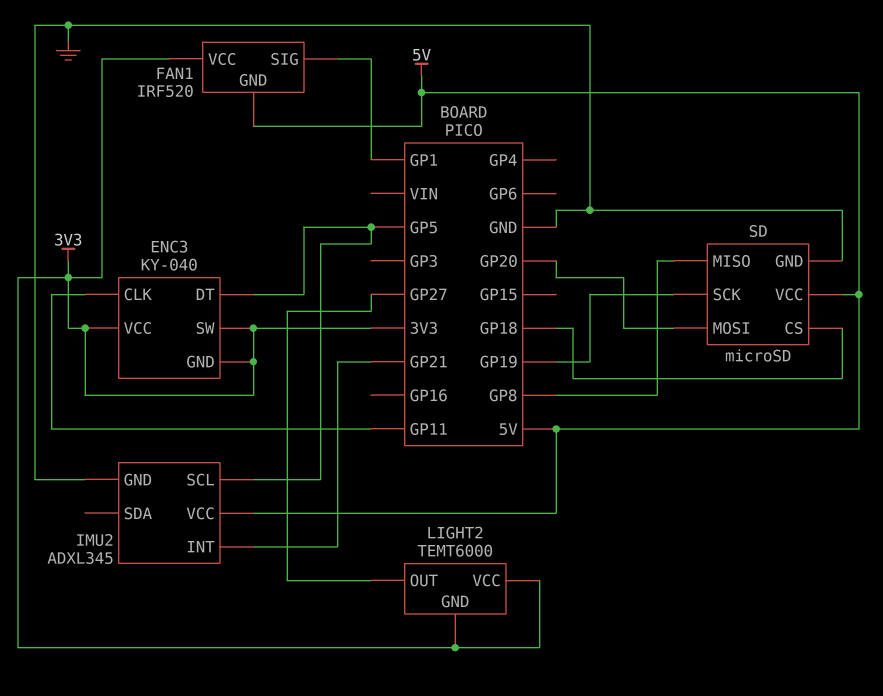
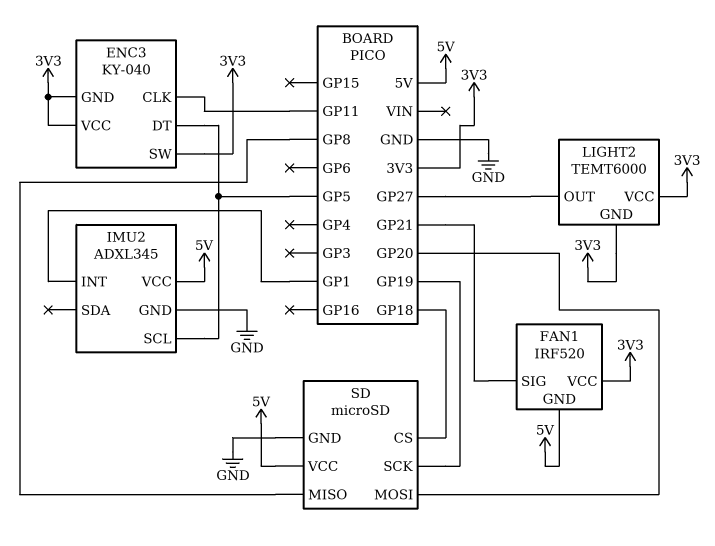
FAN1 pin SIG: GP1 -> GP21
IMU2 pin INT: GP21 -> GP1

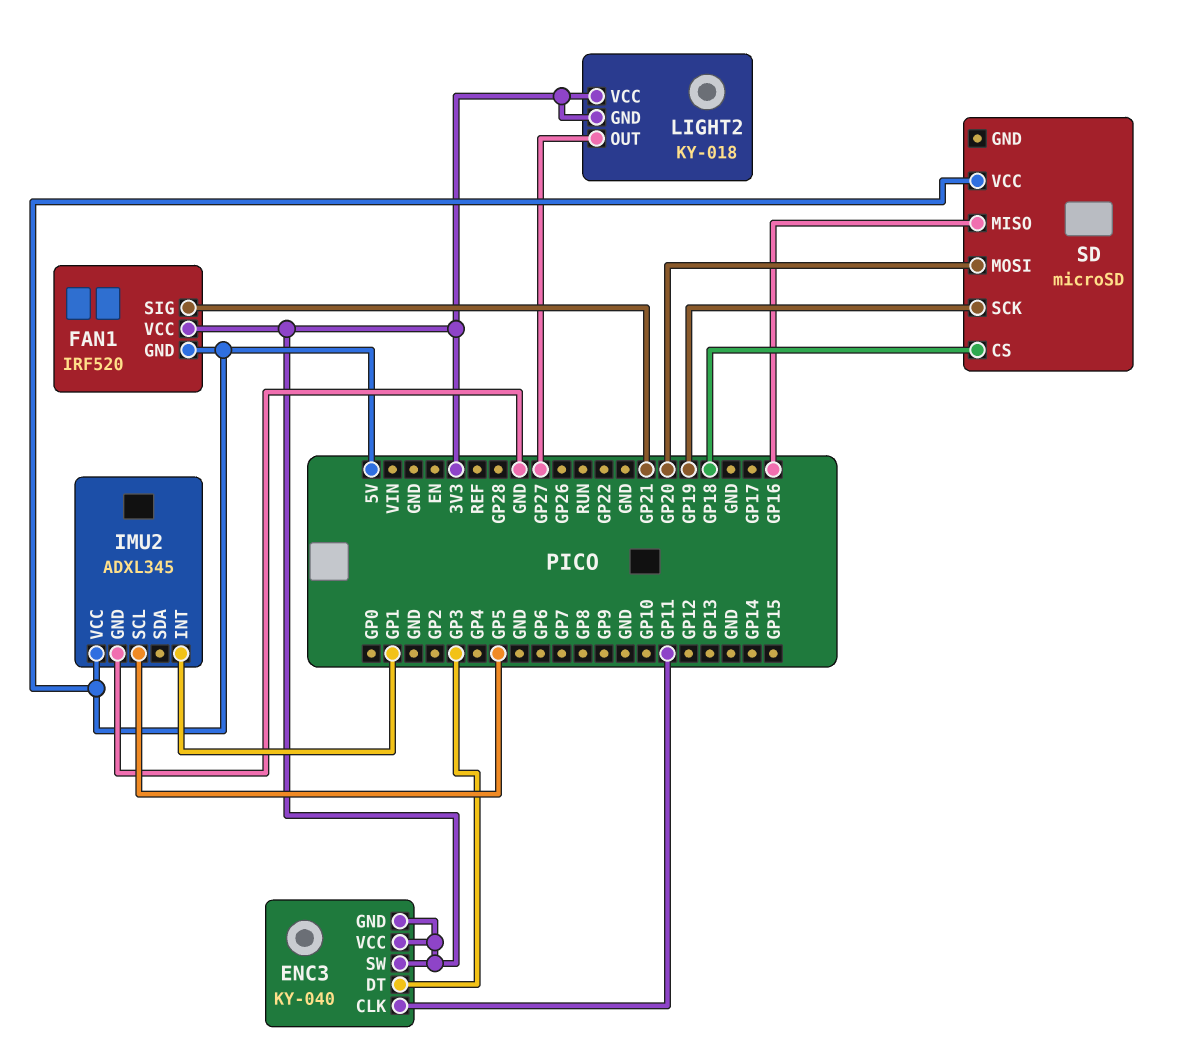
ENC3 pin DT: GP5 -> GP3
LIGHT2: TEMT6000 -> KY-018
SD pin GND: GND -> none
SD pin MISO: GP8 -> GP16

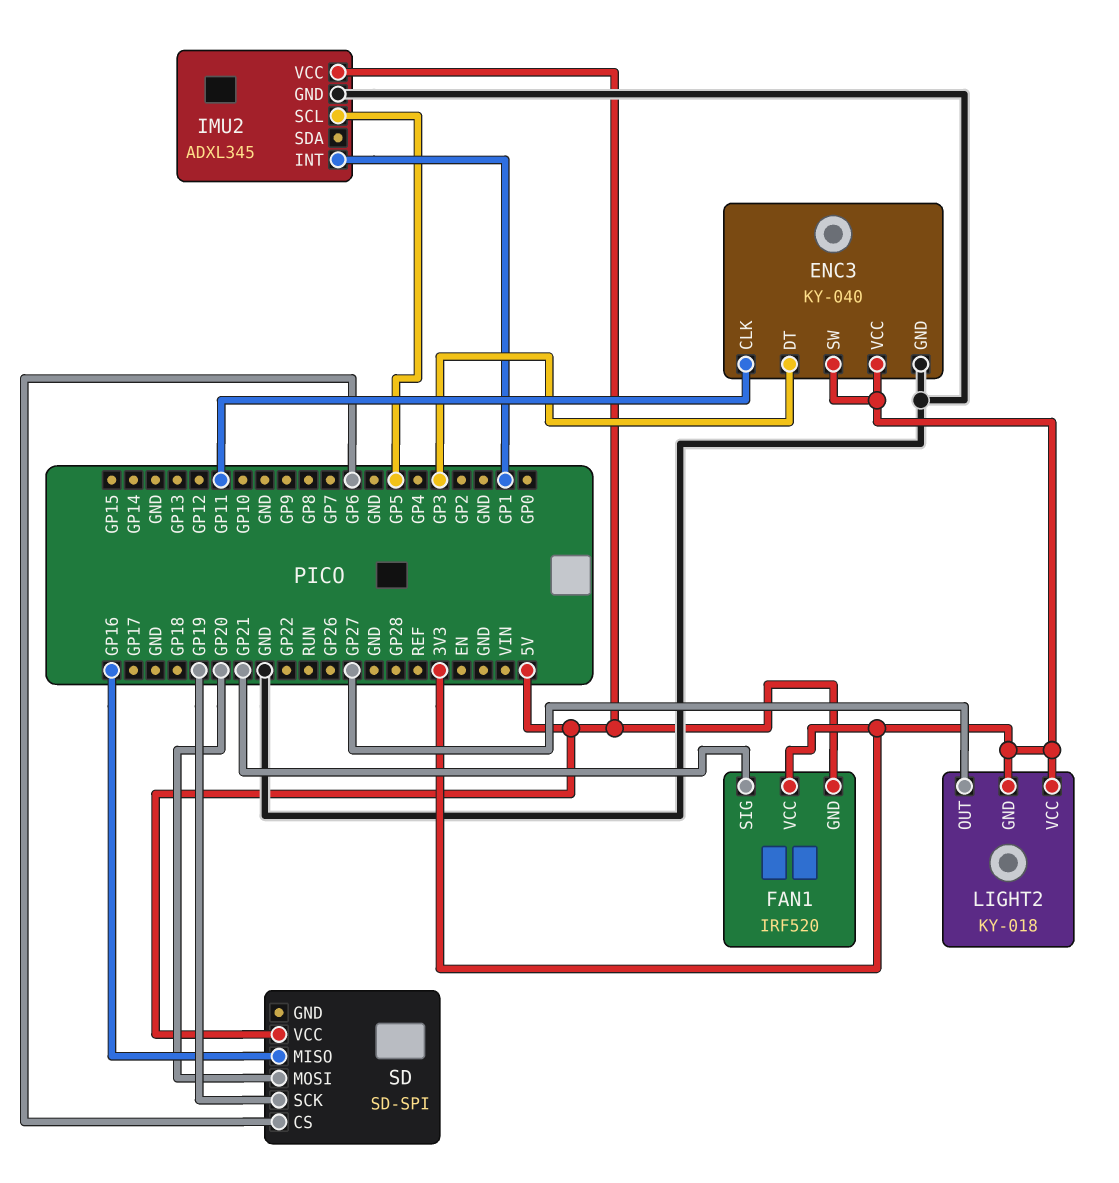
ENC3 pin GND: 3V3 -> GND
SD: microSD -> SD-SPI
SD pin CS: GP18 -> GP6

